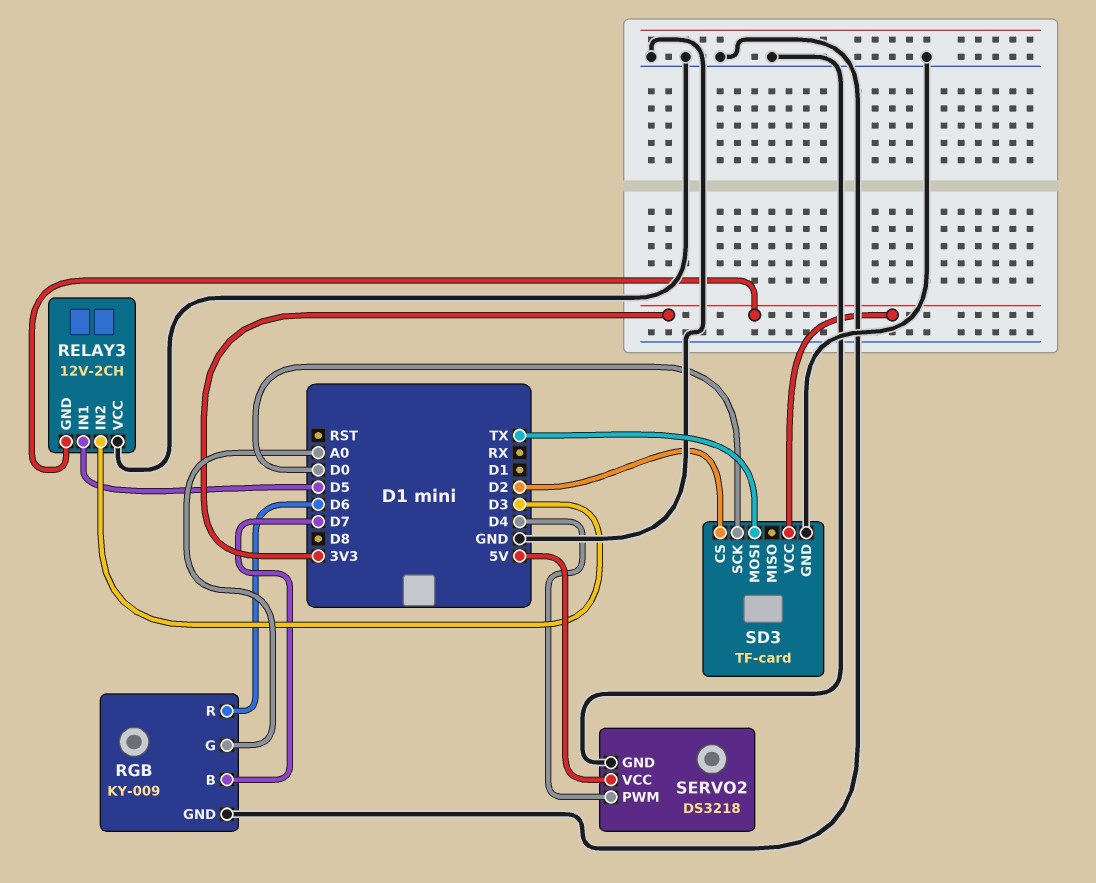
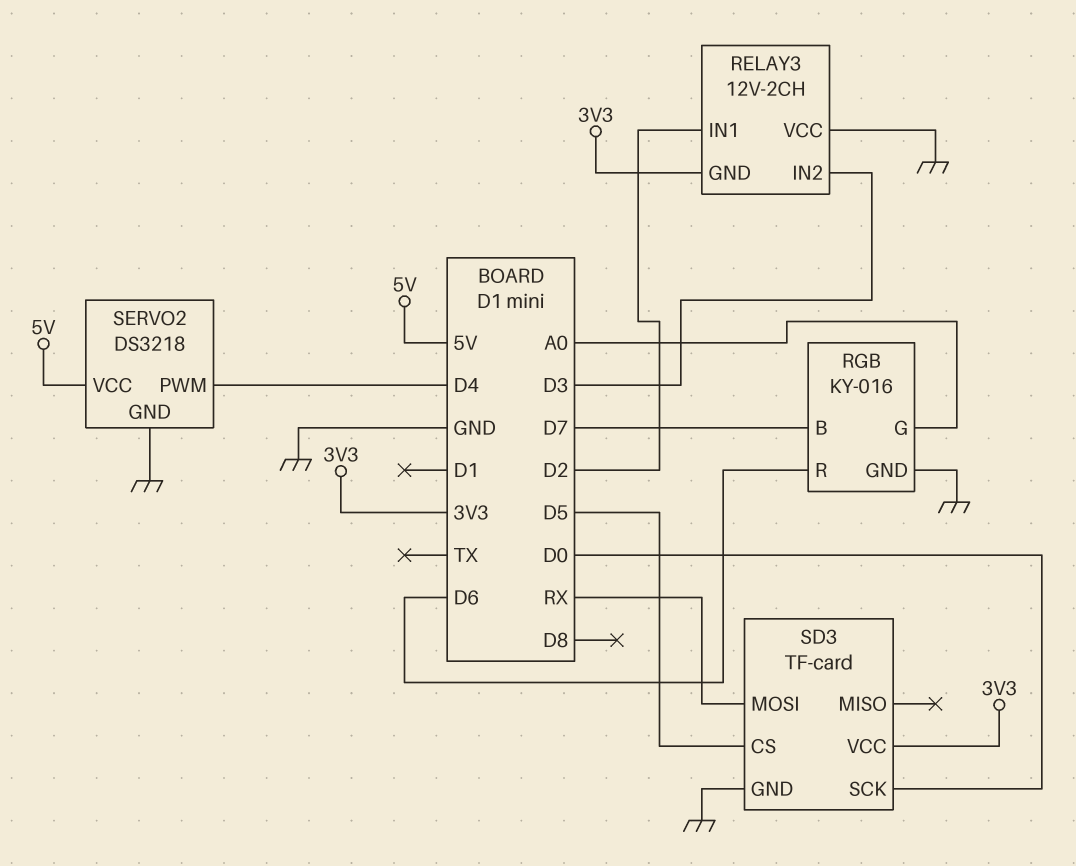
RELAY3 pin IN1: D5 -> D2
RGB: KY-009 -> KY-016
SD3 pin CS: D2 -> D5
SD3 pin MOSI: TX -> RX

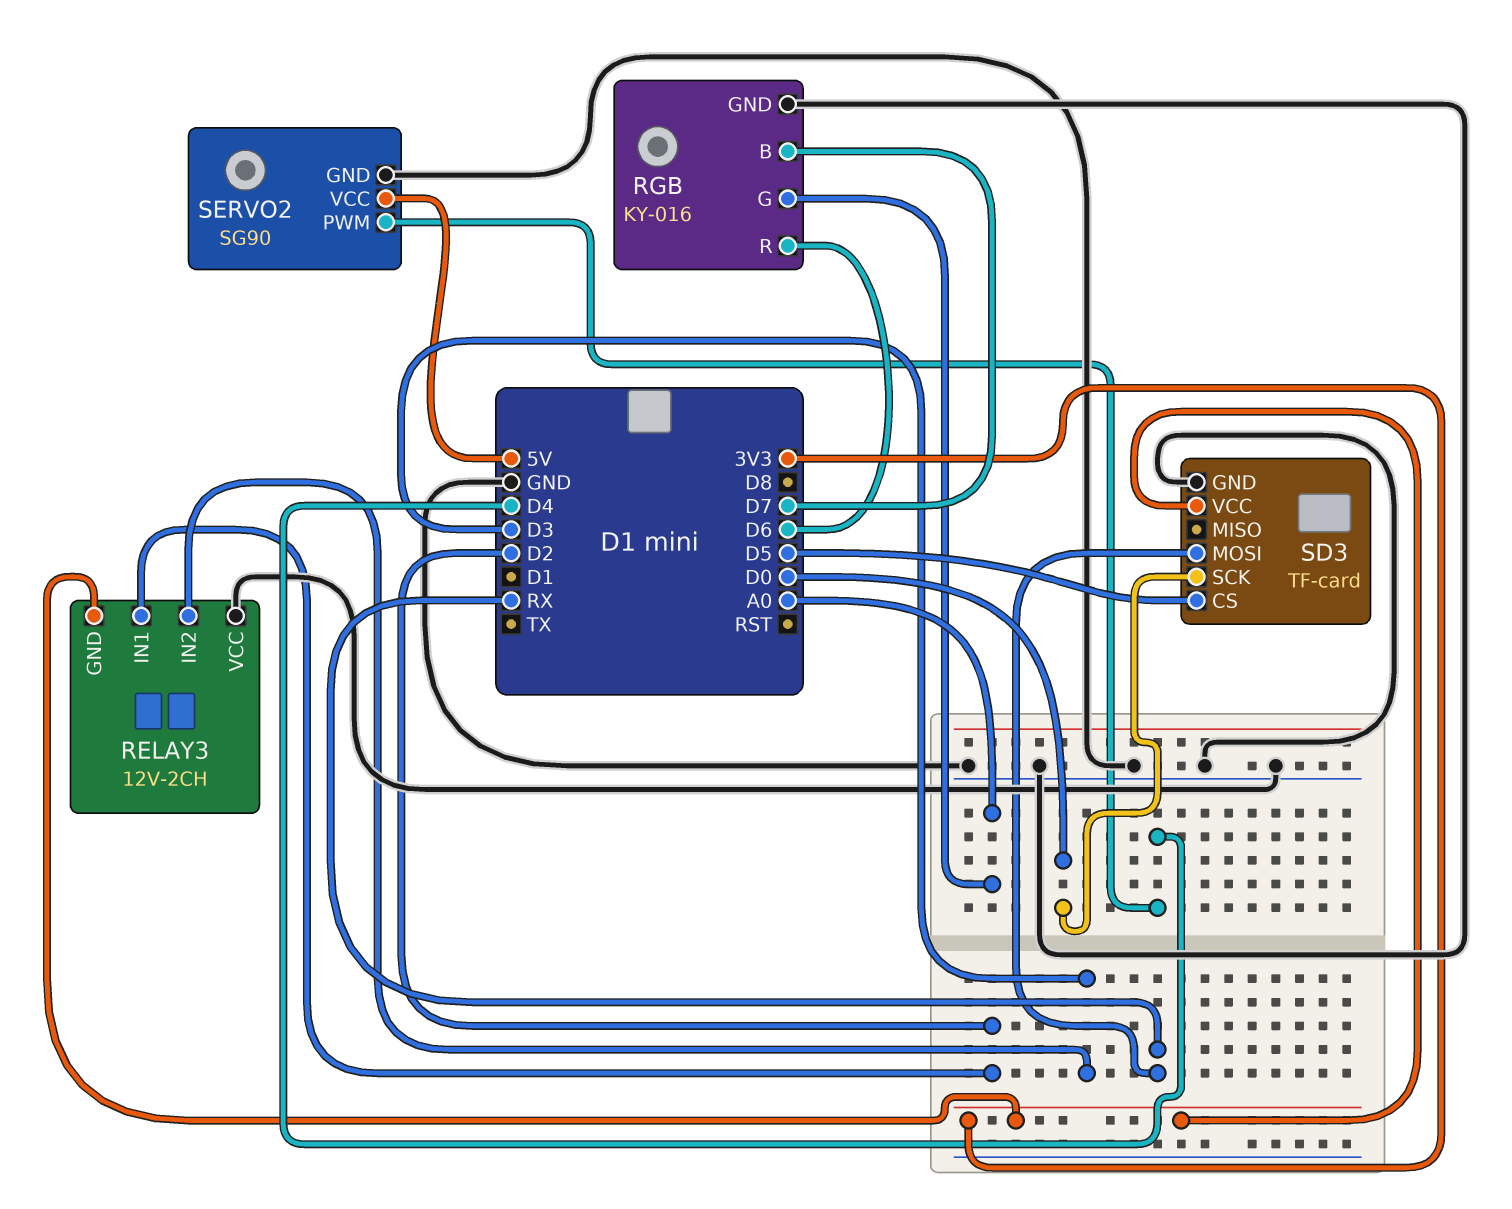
SERVO2: DS3218 -> SG90

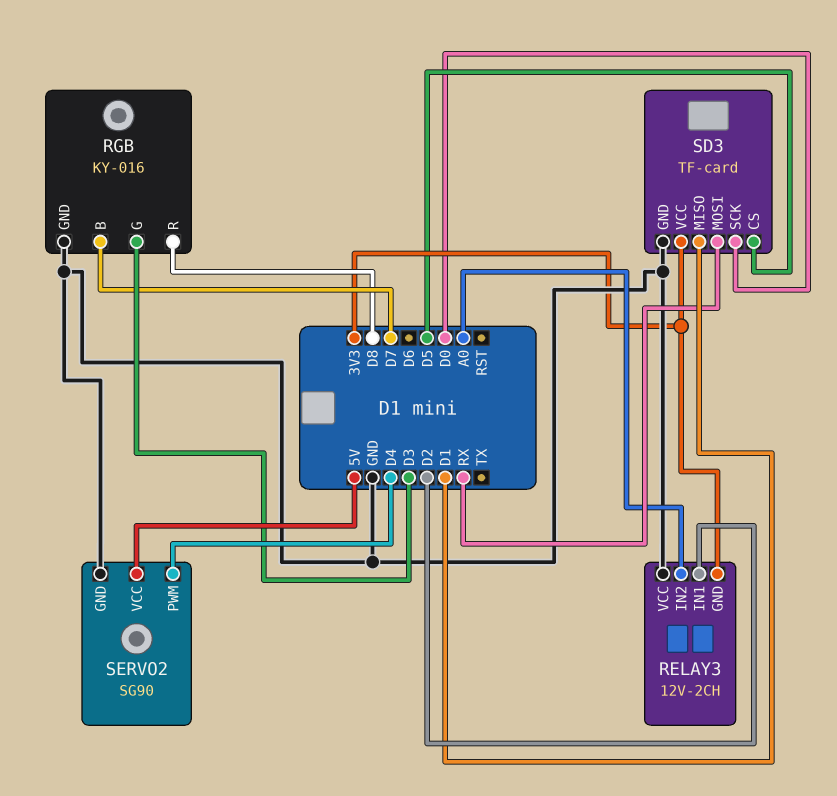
RELAY3 pin IN2: D3 -> A0
RGB pin G: A0 -> D3
RGB pin R: D6 -> D8
SD3 pin MISO: none -> D1

